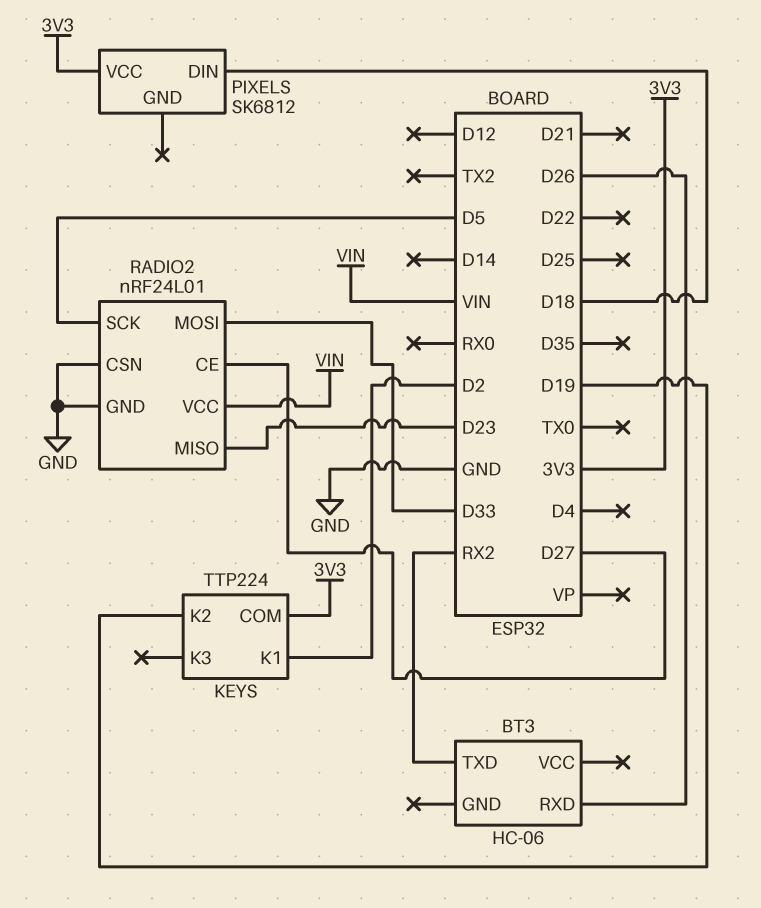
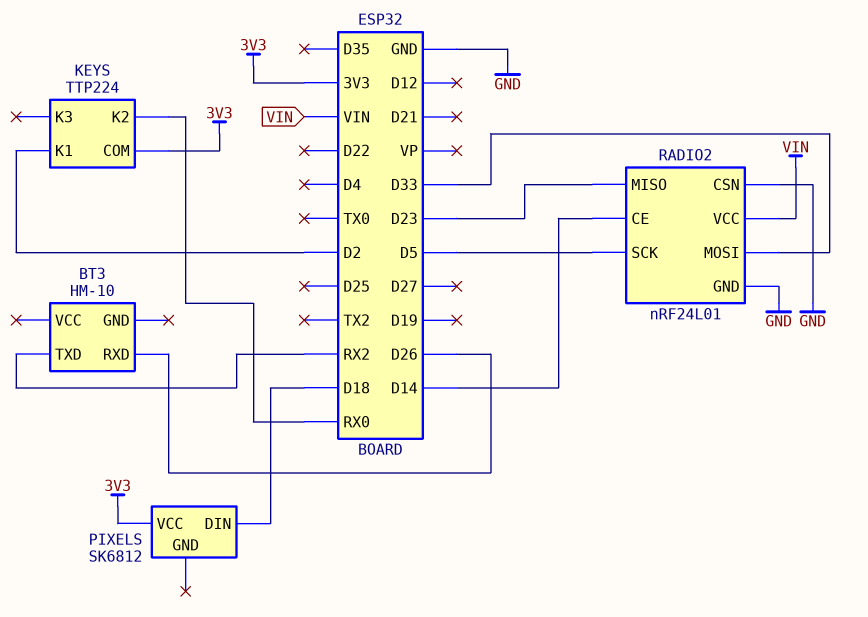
BT3: HC-06 -> HM-10
KEYS pin K2: D19 -> RX0
RADIO2 pin CE: D27 -> D14

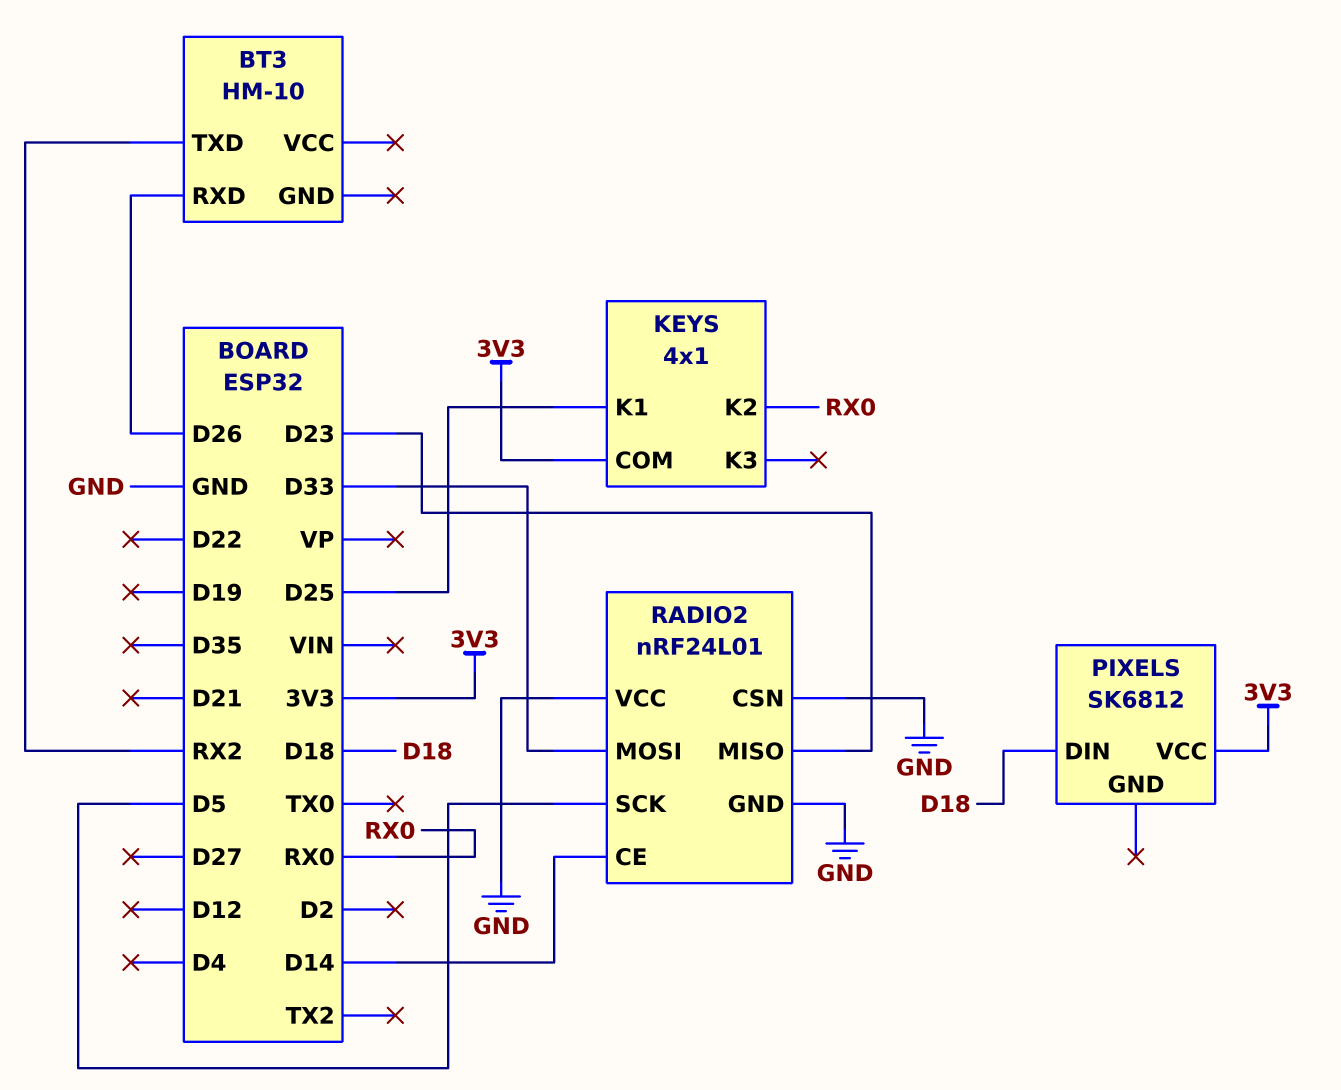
KEYS: TTP224 -> 4x1
KEYS pin K1: D2 -> D25
RADIO2 pin VCC: VIN -> GND

